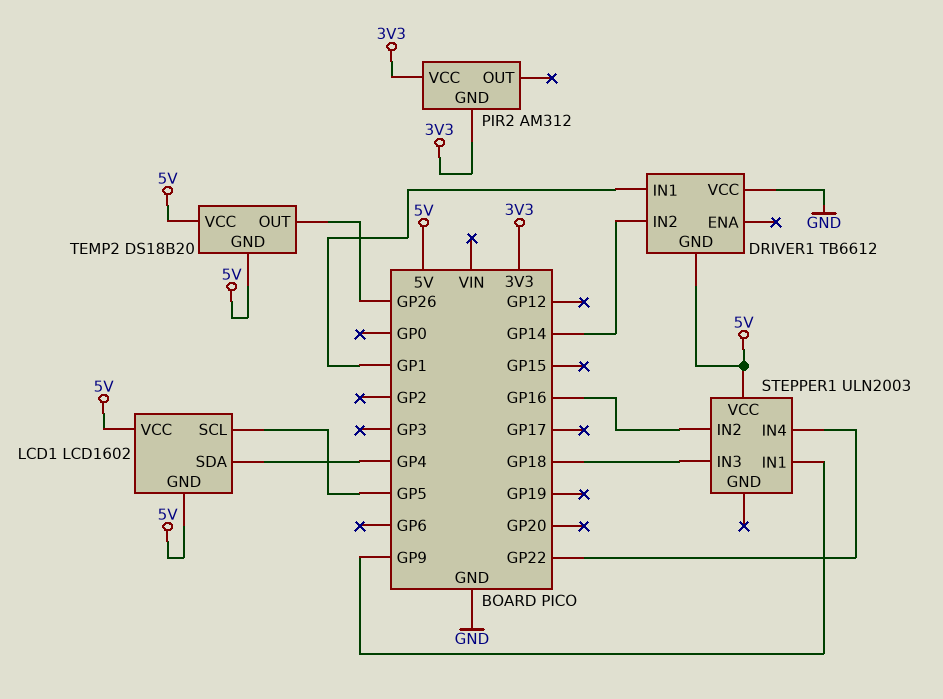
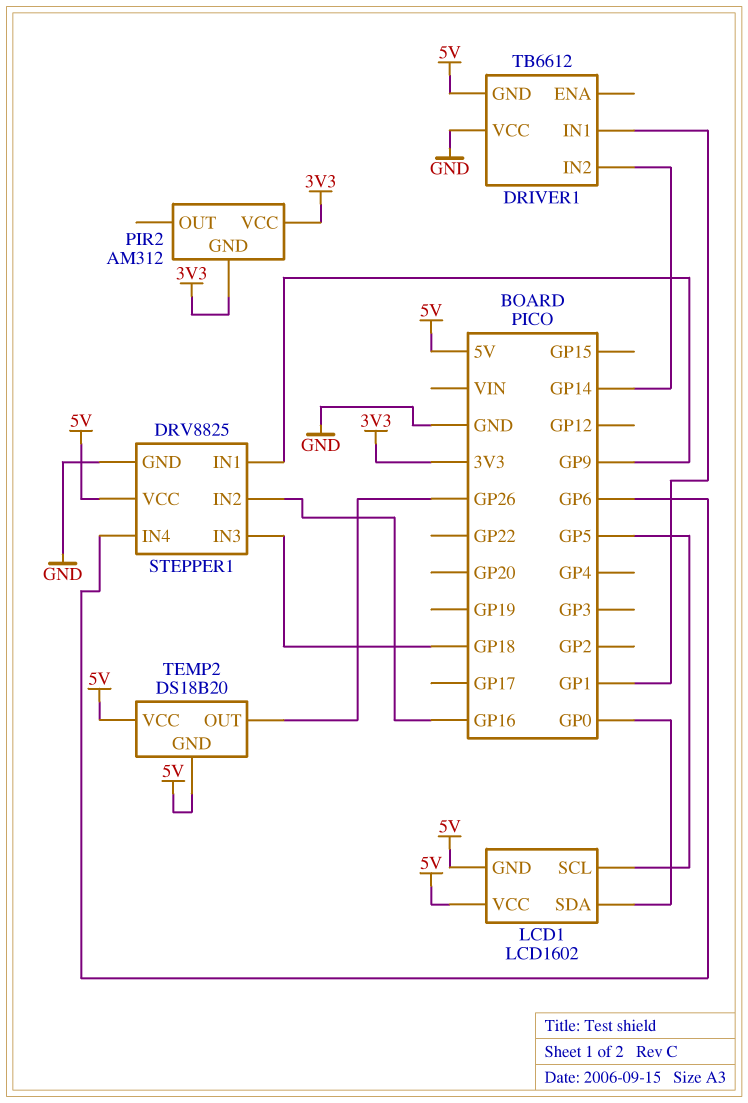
LCD1 pin SDA: GP4 -> GP0
STEPPER1: ULN2003 -> DRV8825
STEPPER1 pin GND: none -> GND
STEPPER1 pin IN4: GP22 -> GP6

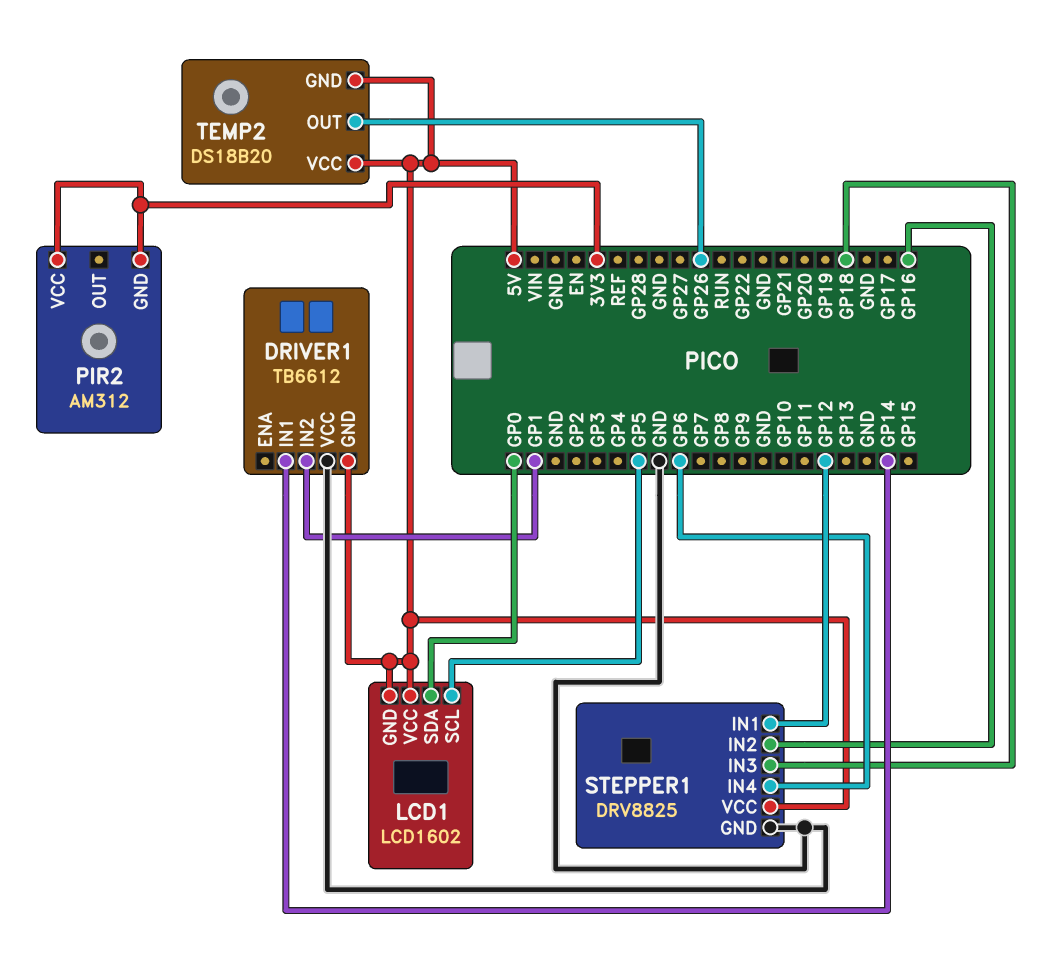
DRIVER1 pin IN1: GP1 -> GP14
DRIVER1 pin IN2: GP14 -> GP1
STEPPER1 pin IN1: GP9 -> GP12

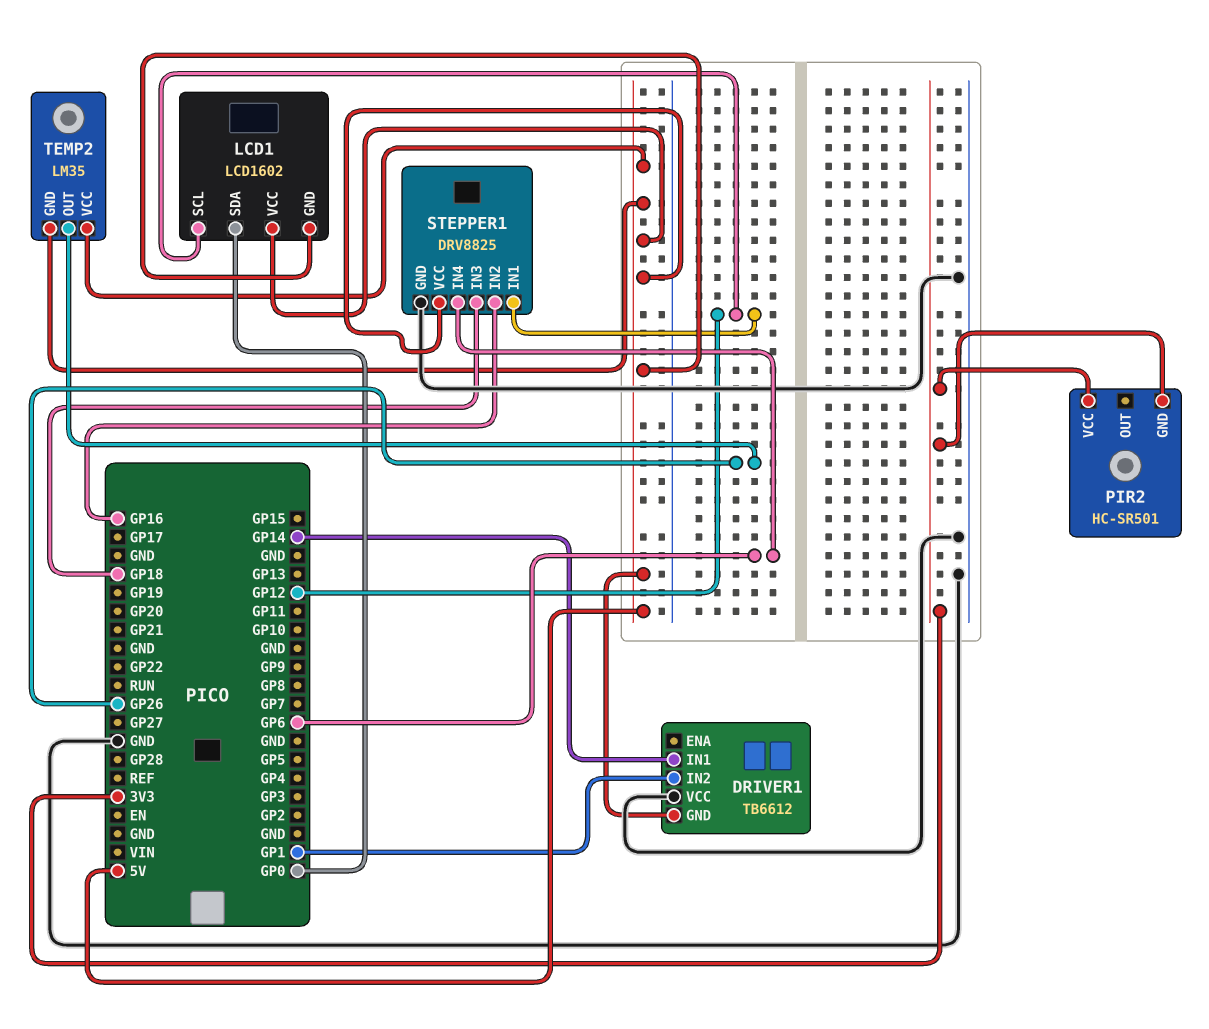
LCD1 pin SCL: GP5 -> GP12
PIR2: AM312 -> HC-SR501
TEMP2: DS18B20 -> LM35

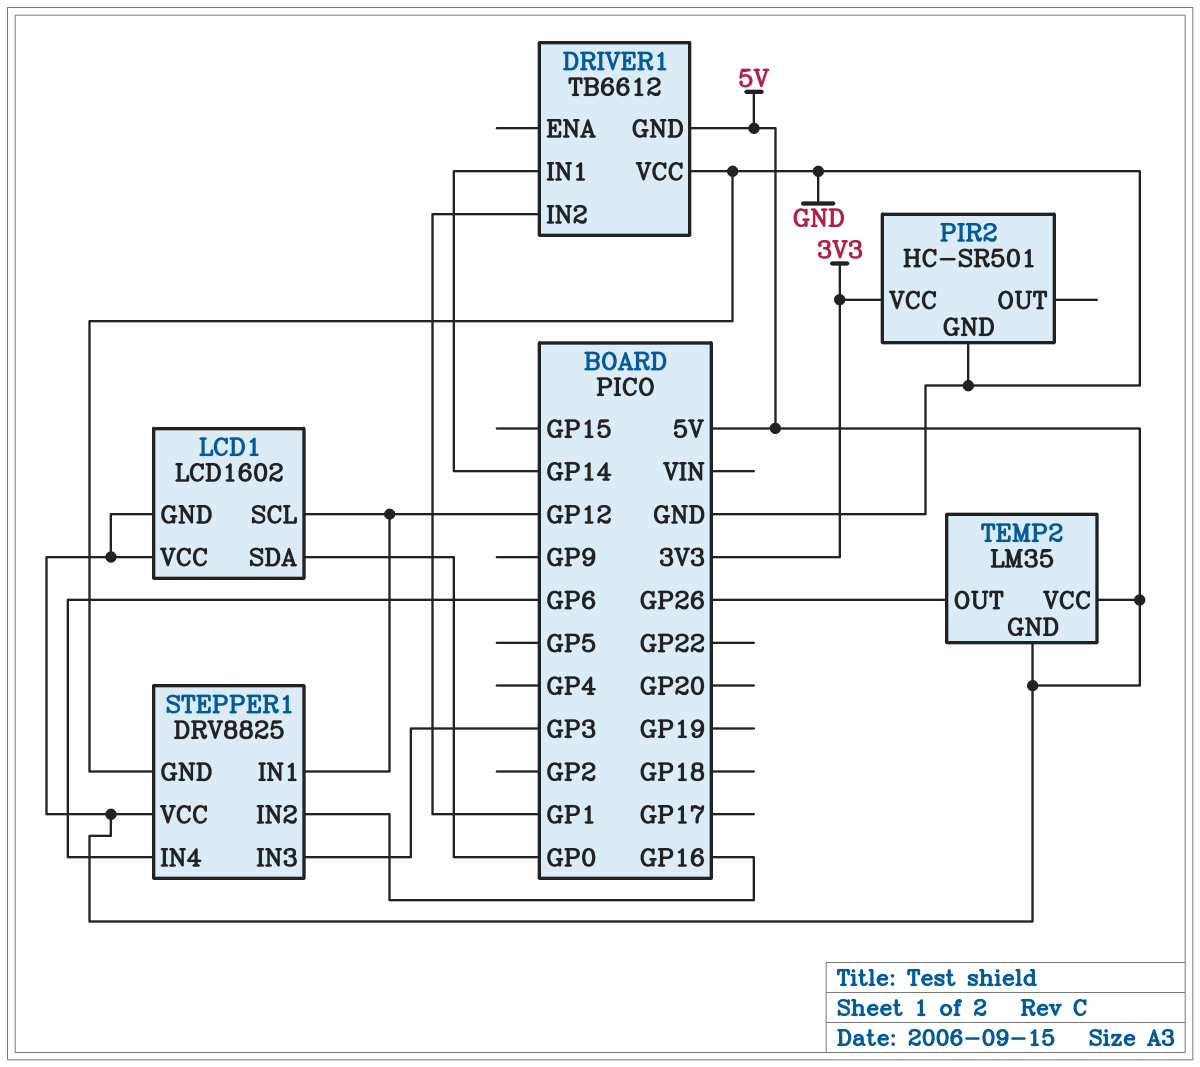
PIR2 pin GND: 3V3 -> GND
STEPPER1 pin IN3: GP18 -> GP3

